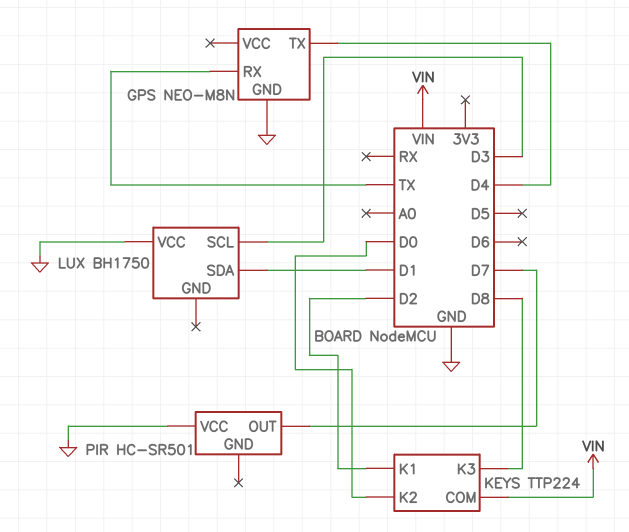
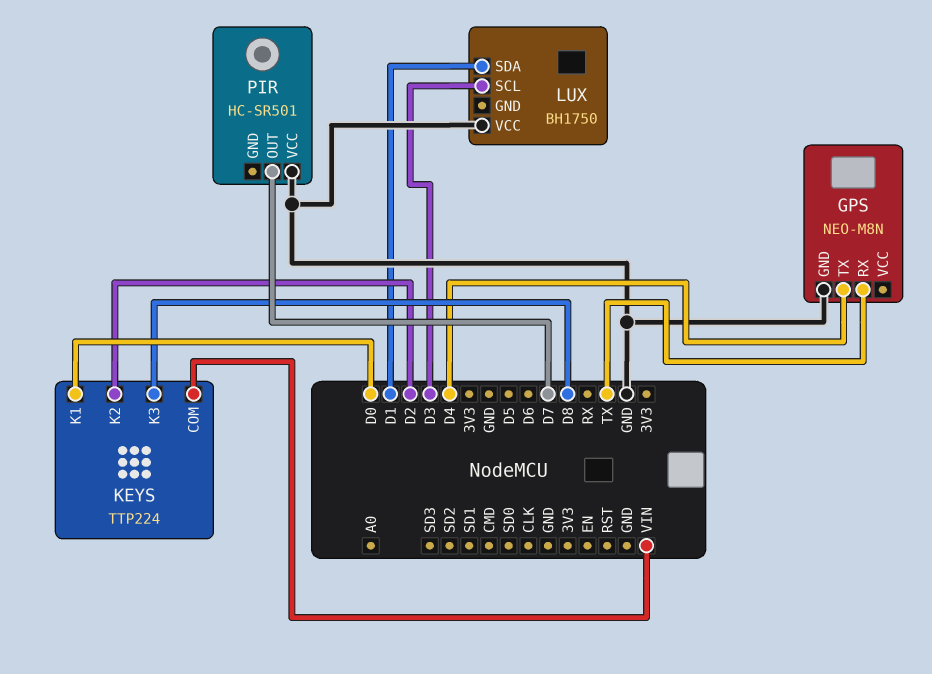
KEYS pin K1: D2 -> D0
KEYS pin K2: D0 -> D2

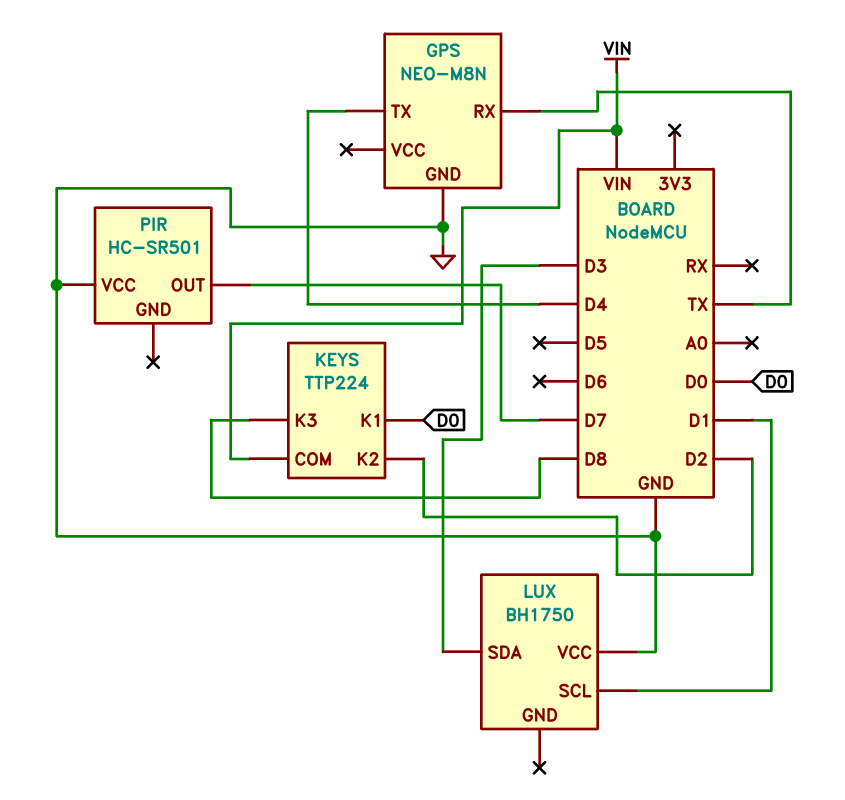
LUX pin SCL: D3 -> D1
LUX pin SDA: D1 -> D3

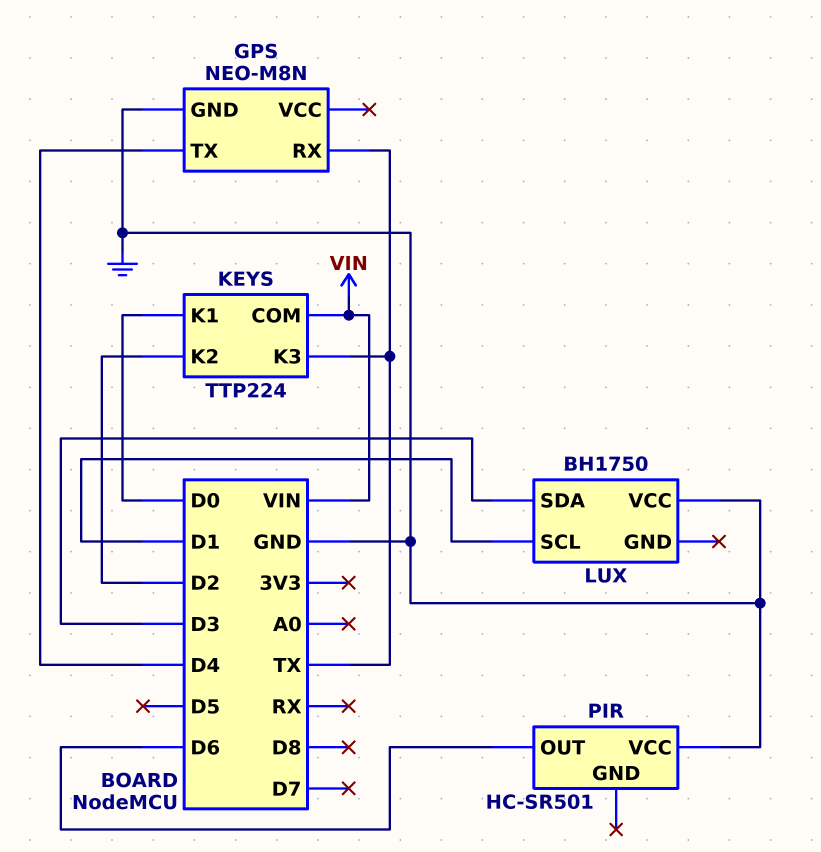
KEYS pin K3: D8 -> TX
PIR pin OUT: D7 -> D6

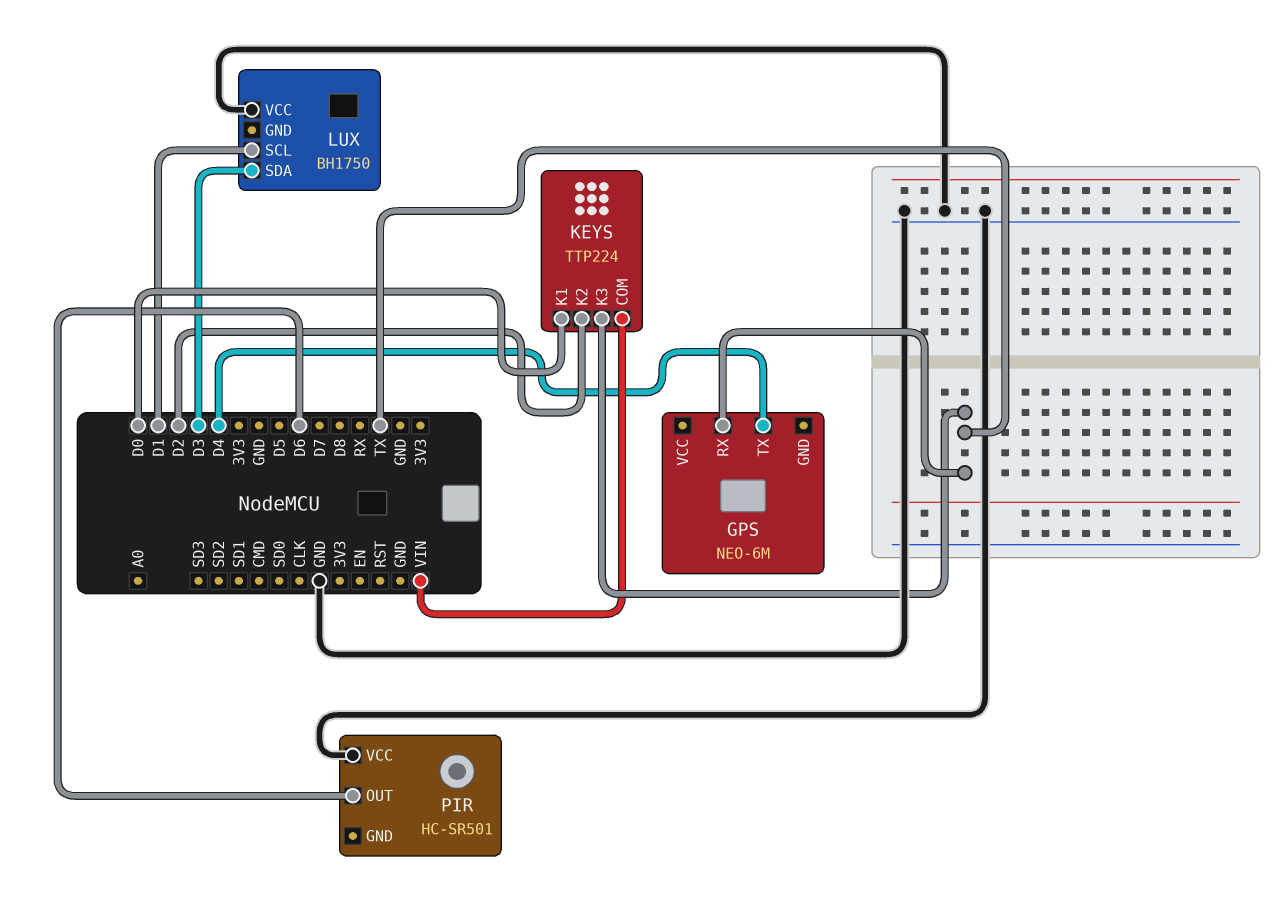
GPS: NEO-M8N -> NEO-6M
GPS pin GND: GND -> none

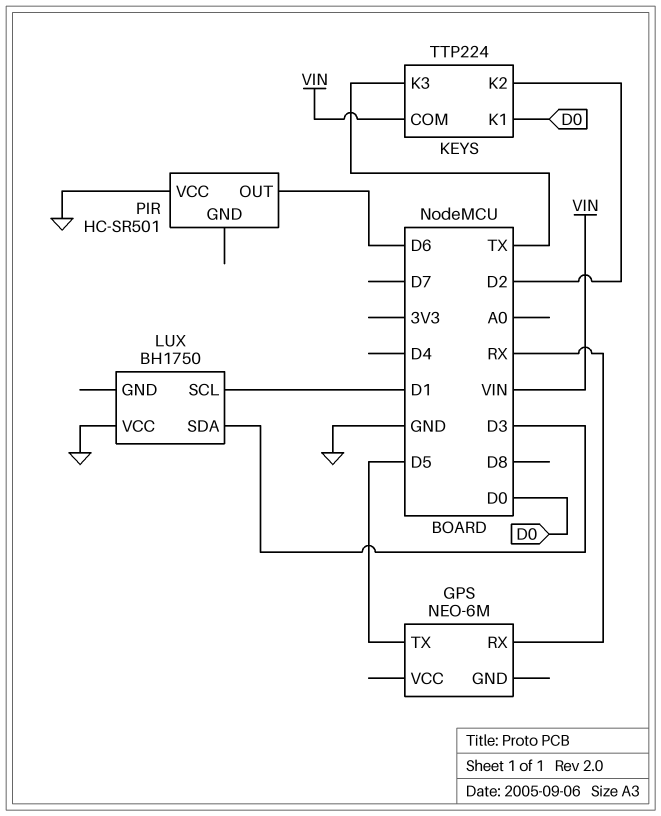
GPS pin RX: TX -> RX
GPS pin TX: D4 -> D5

